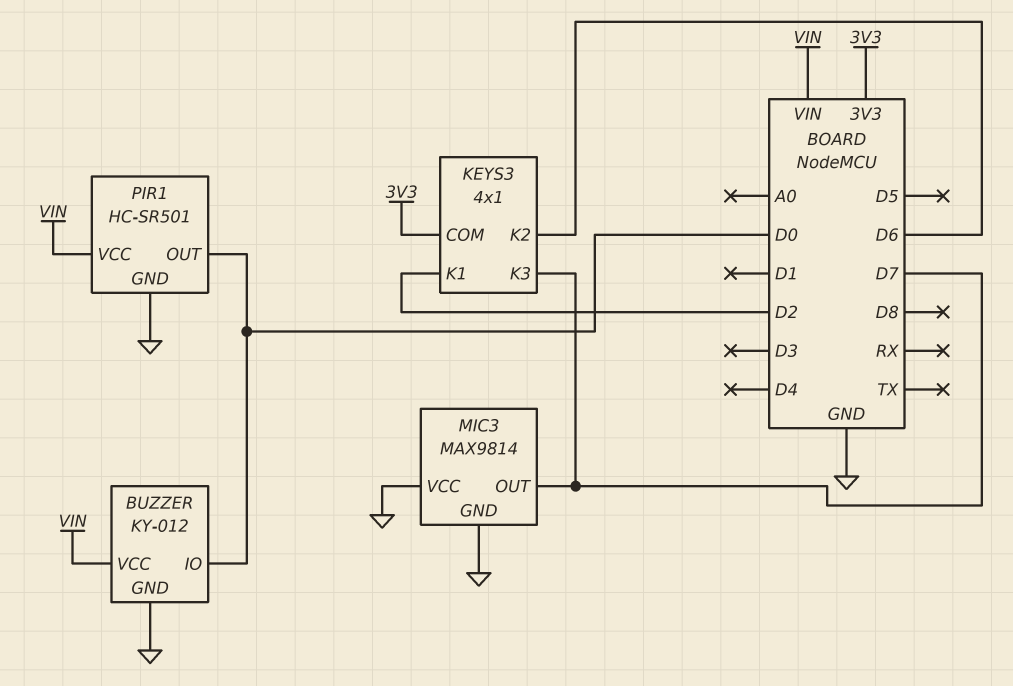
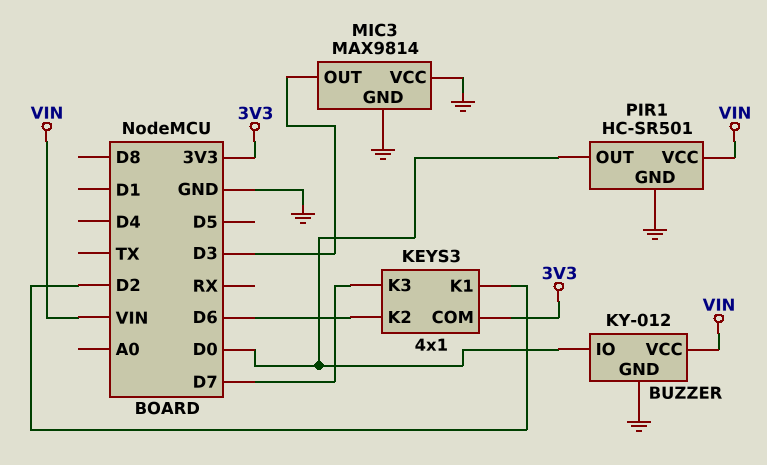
MIC3 pin OUT: D7 -> D3

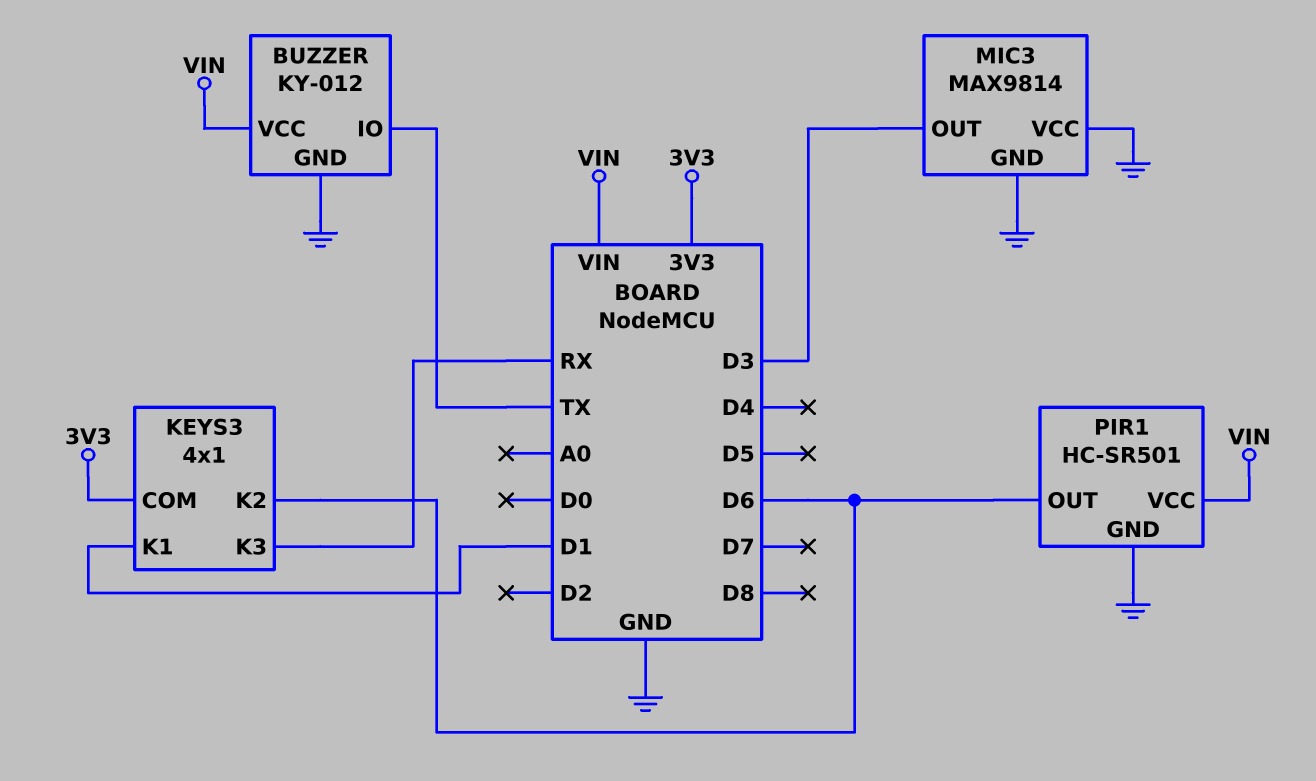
BUZZER pin IO: D0 -> TX
KEYS3 pin K1: D2 -> D1
KEYS3 pin K3: D7 -> RX
PIR1 pin OUT: D0 -> D6

